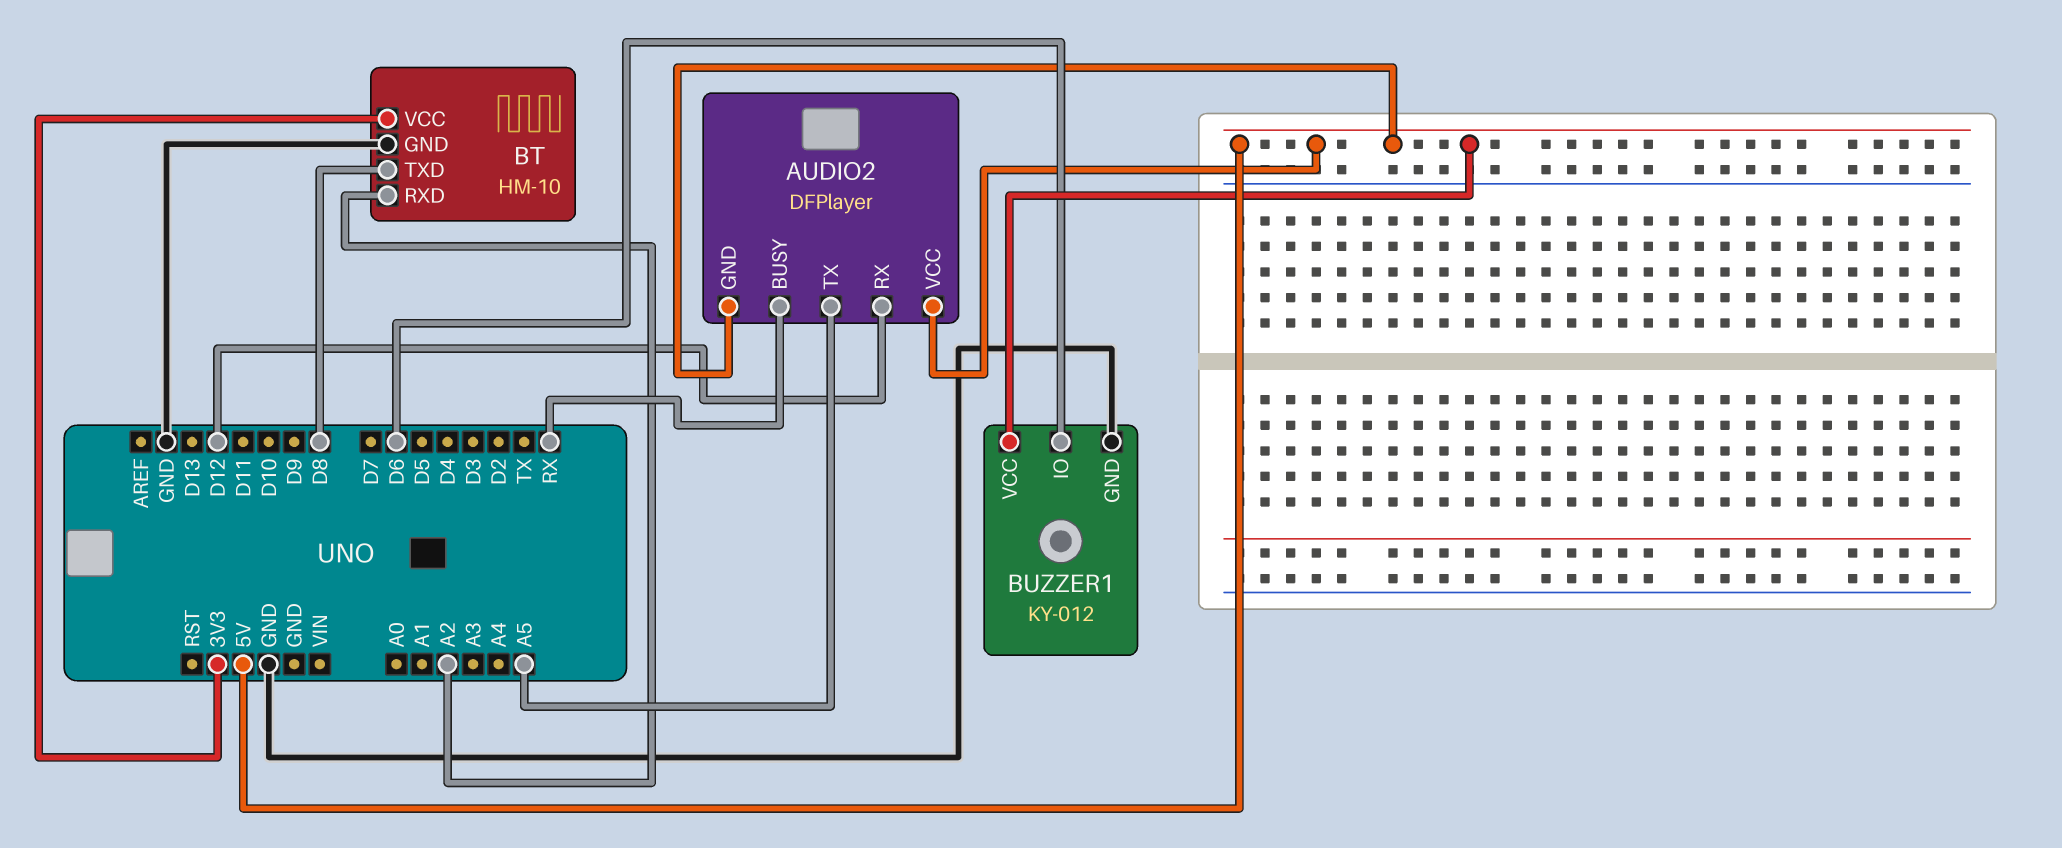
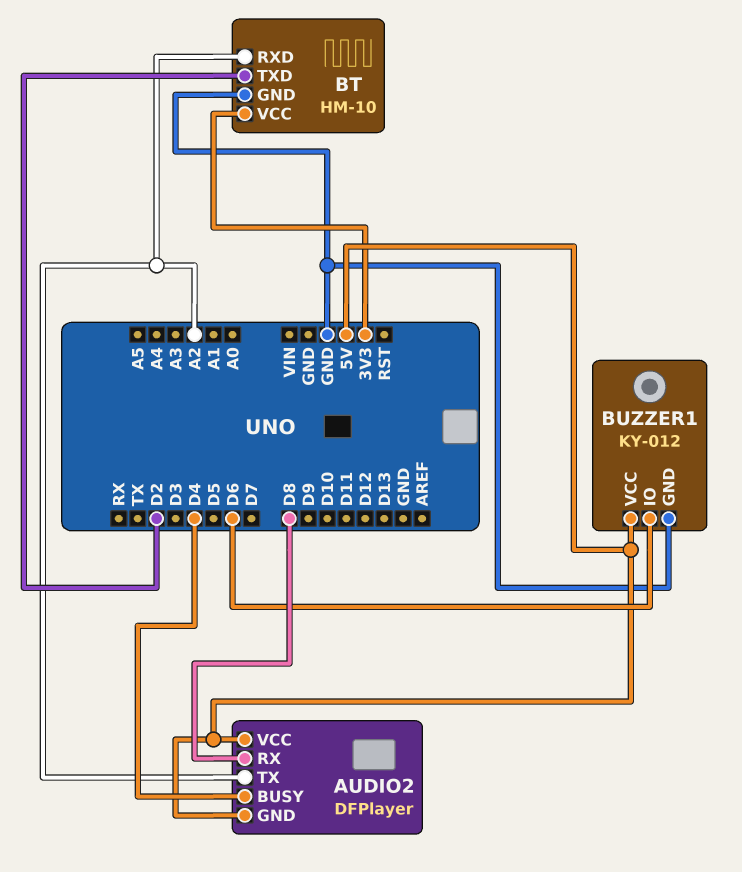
AUDIO2 pin BUSY: RX -> D4
AUDIO2 pin RX: D12 -> D8
AUDIO2 pin TX: A5 -> A2
BT pin TXD: D8 -> D2

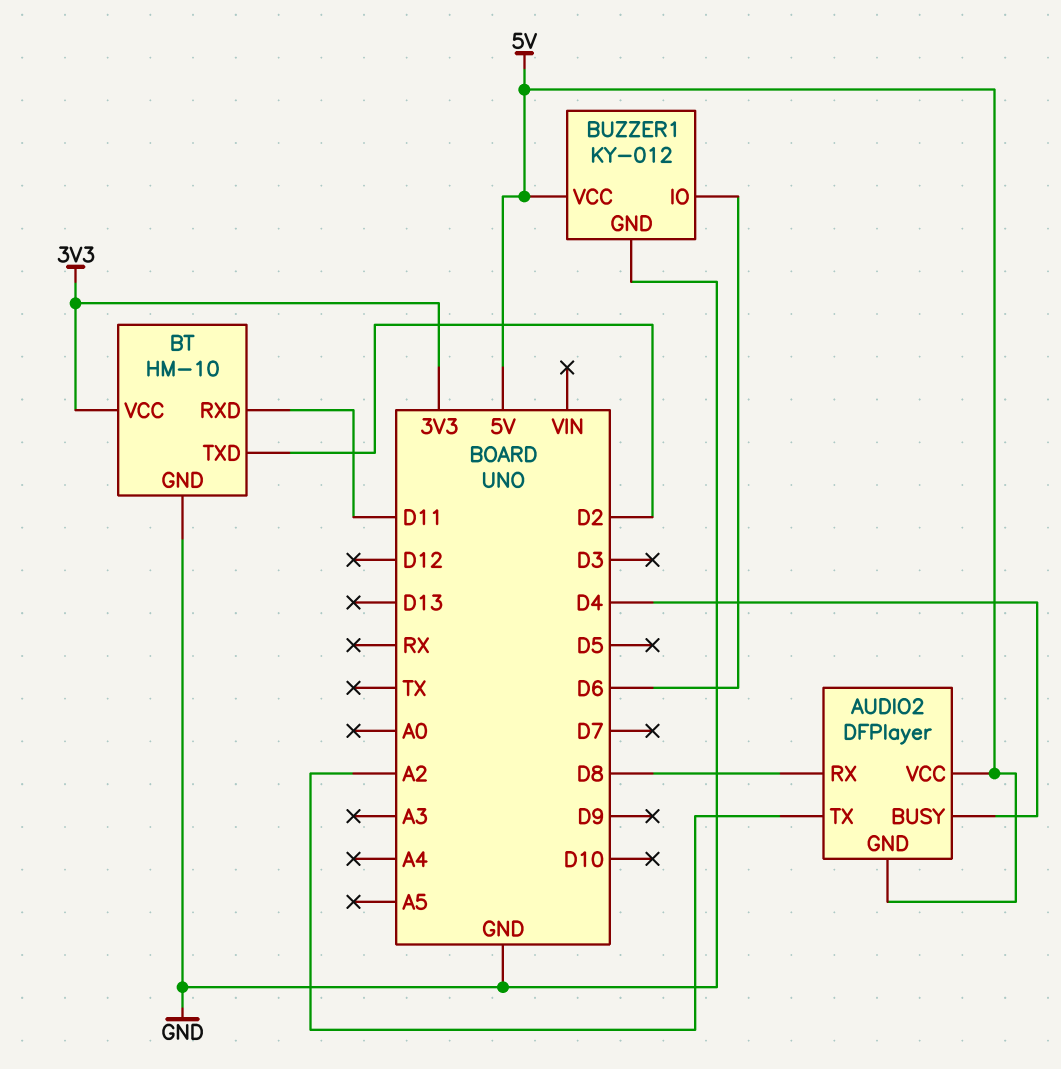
BT pin RXD: A2 -> D11

